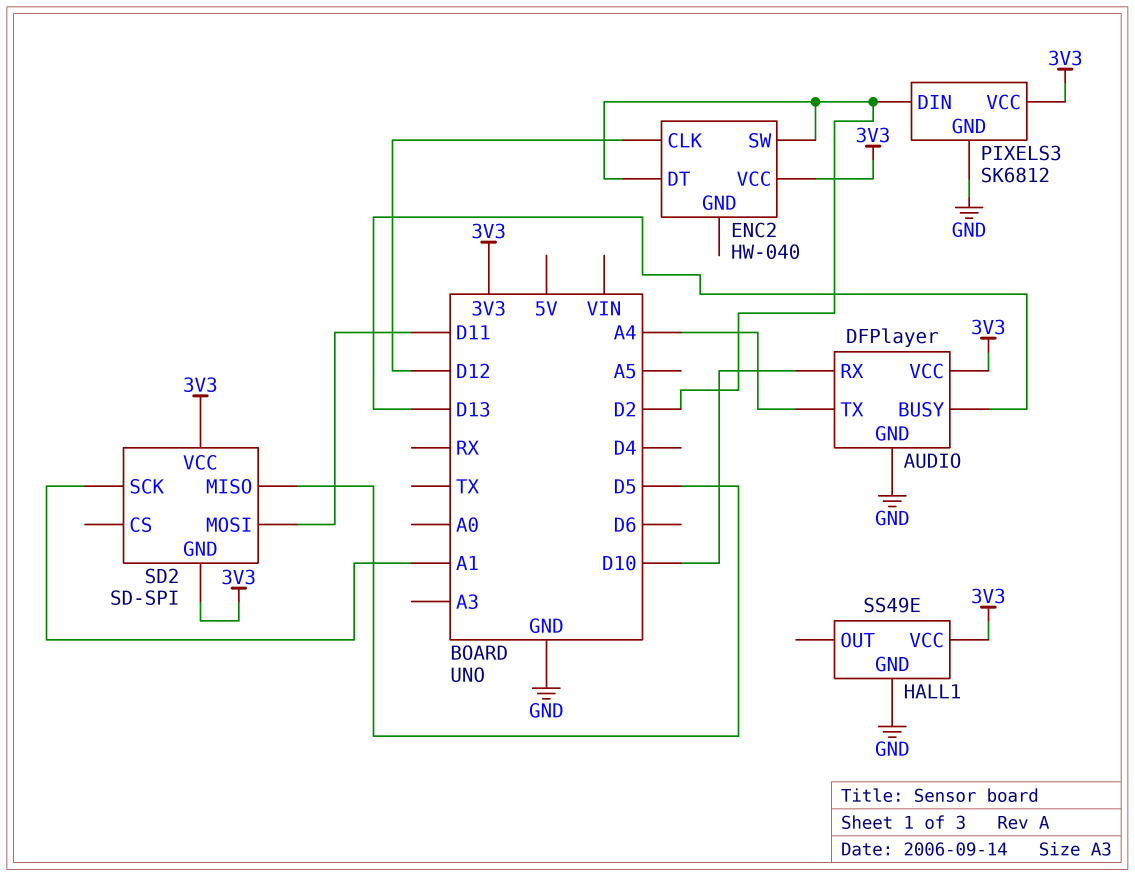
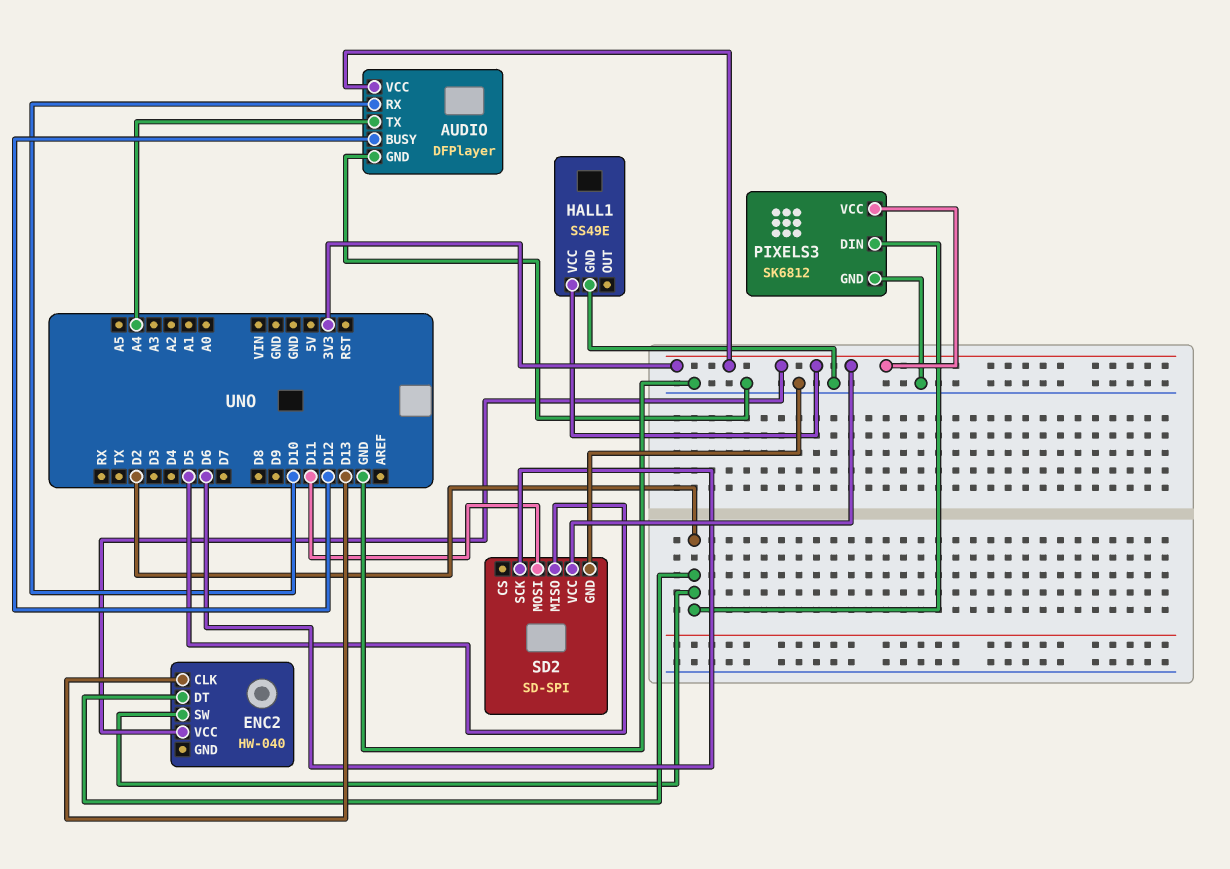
AUDIO pin BUSY: D13 -> D12
ENC2 pin CLK: D12 -> D13
SD2 pin GND: 3V3 -> GND
SD2 pin SCK: A1 -> D6

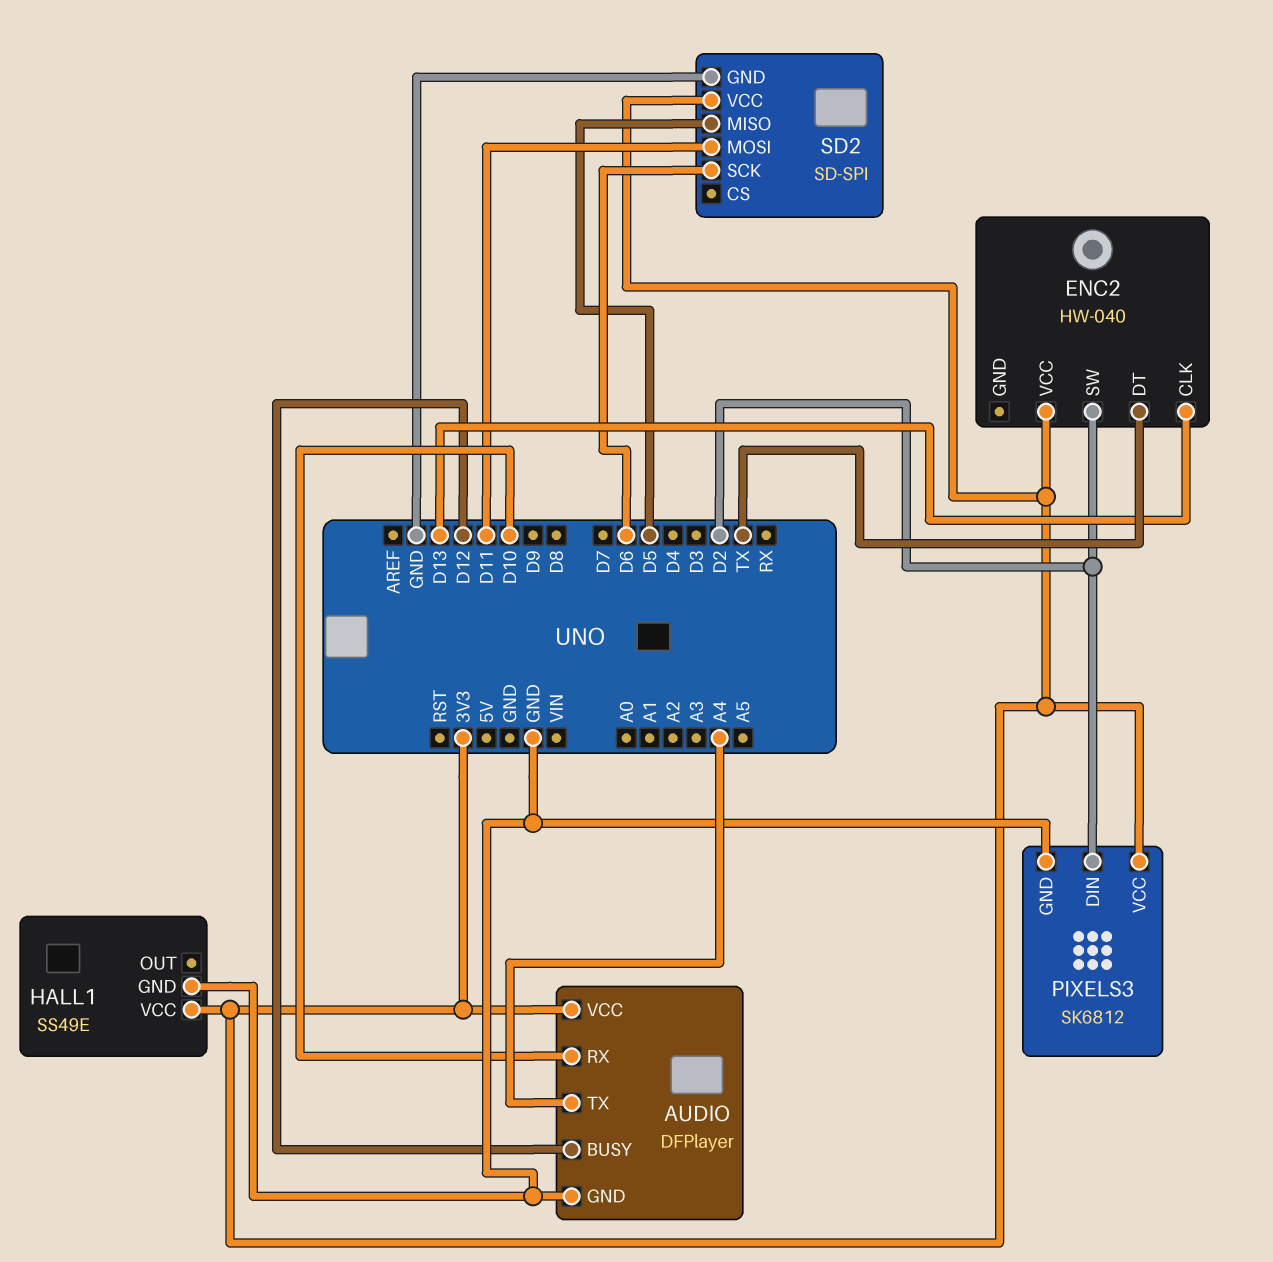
ENC2 pin DT: D2 -> TX

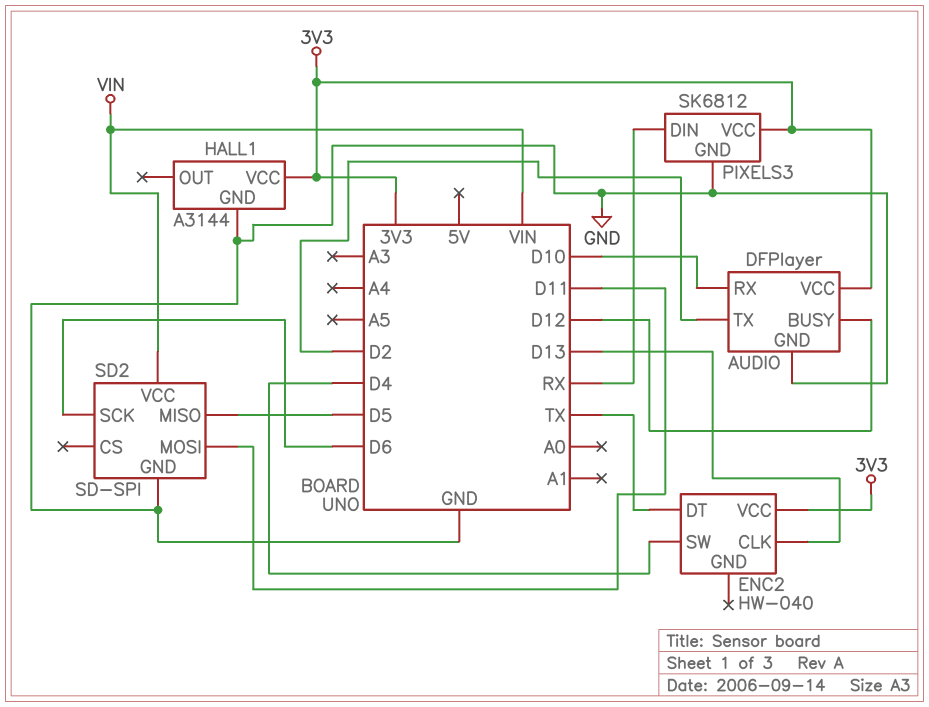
AUDIO pin TX: A4 -> D2
ENC2 pin SW: D2 -> D4
HALL1: SS49E -> A3144
PIXELS3 pin DIN: D2 -> RX
SD2 pin VCC: 3V3 -> VIN

